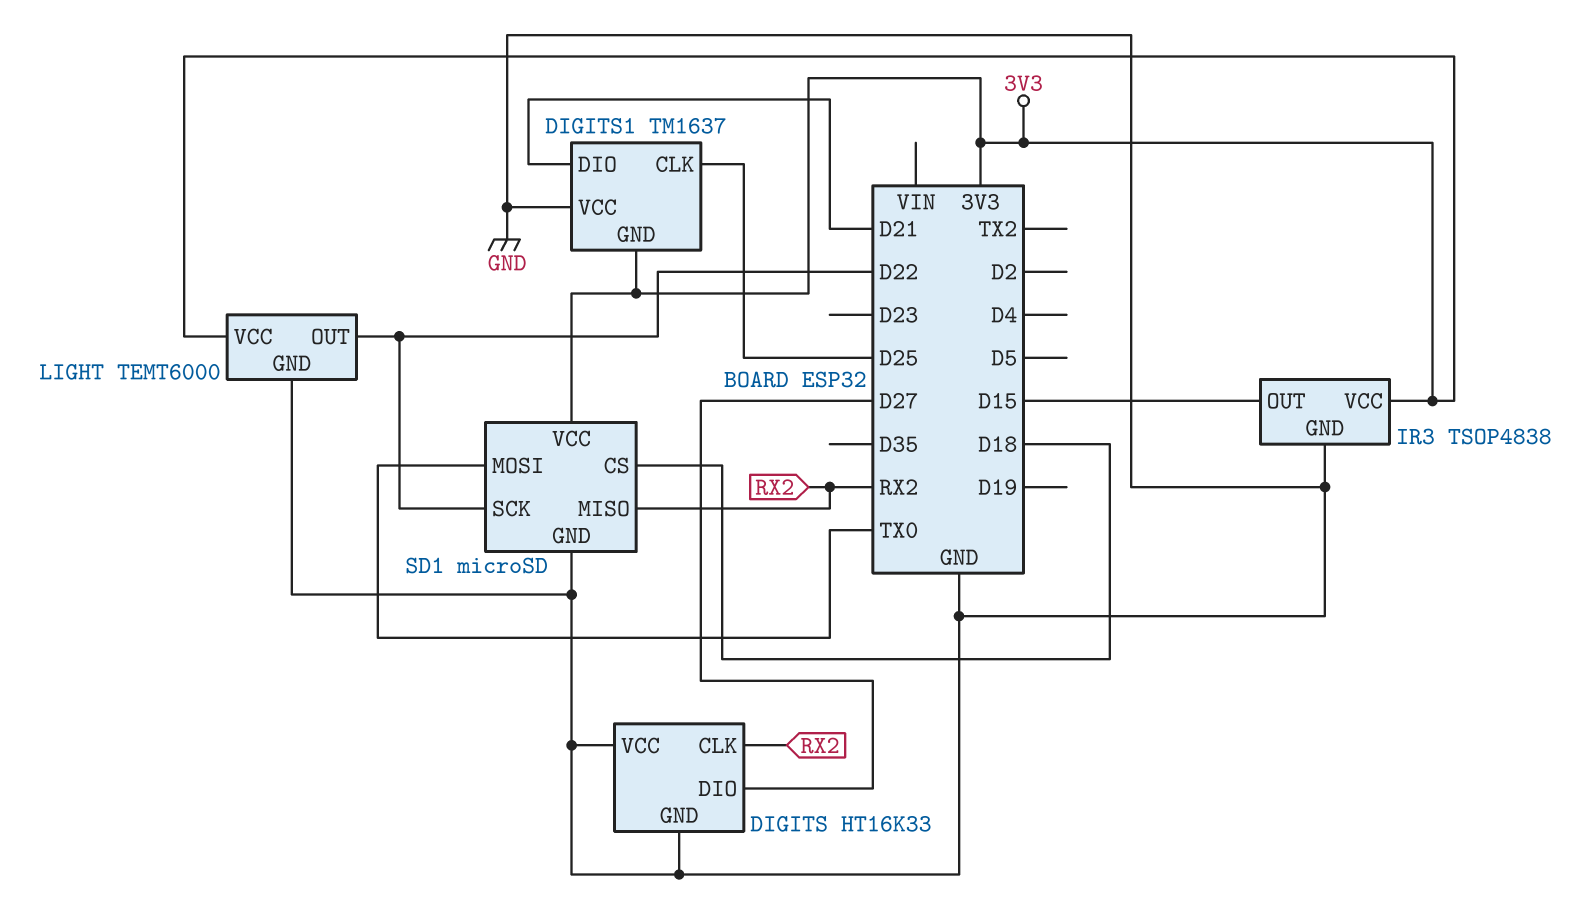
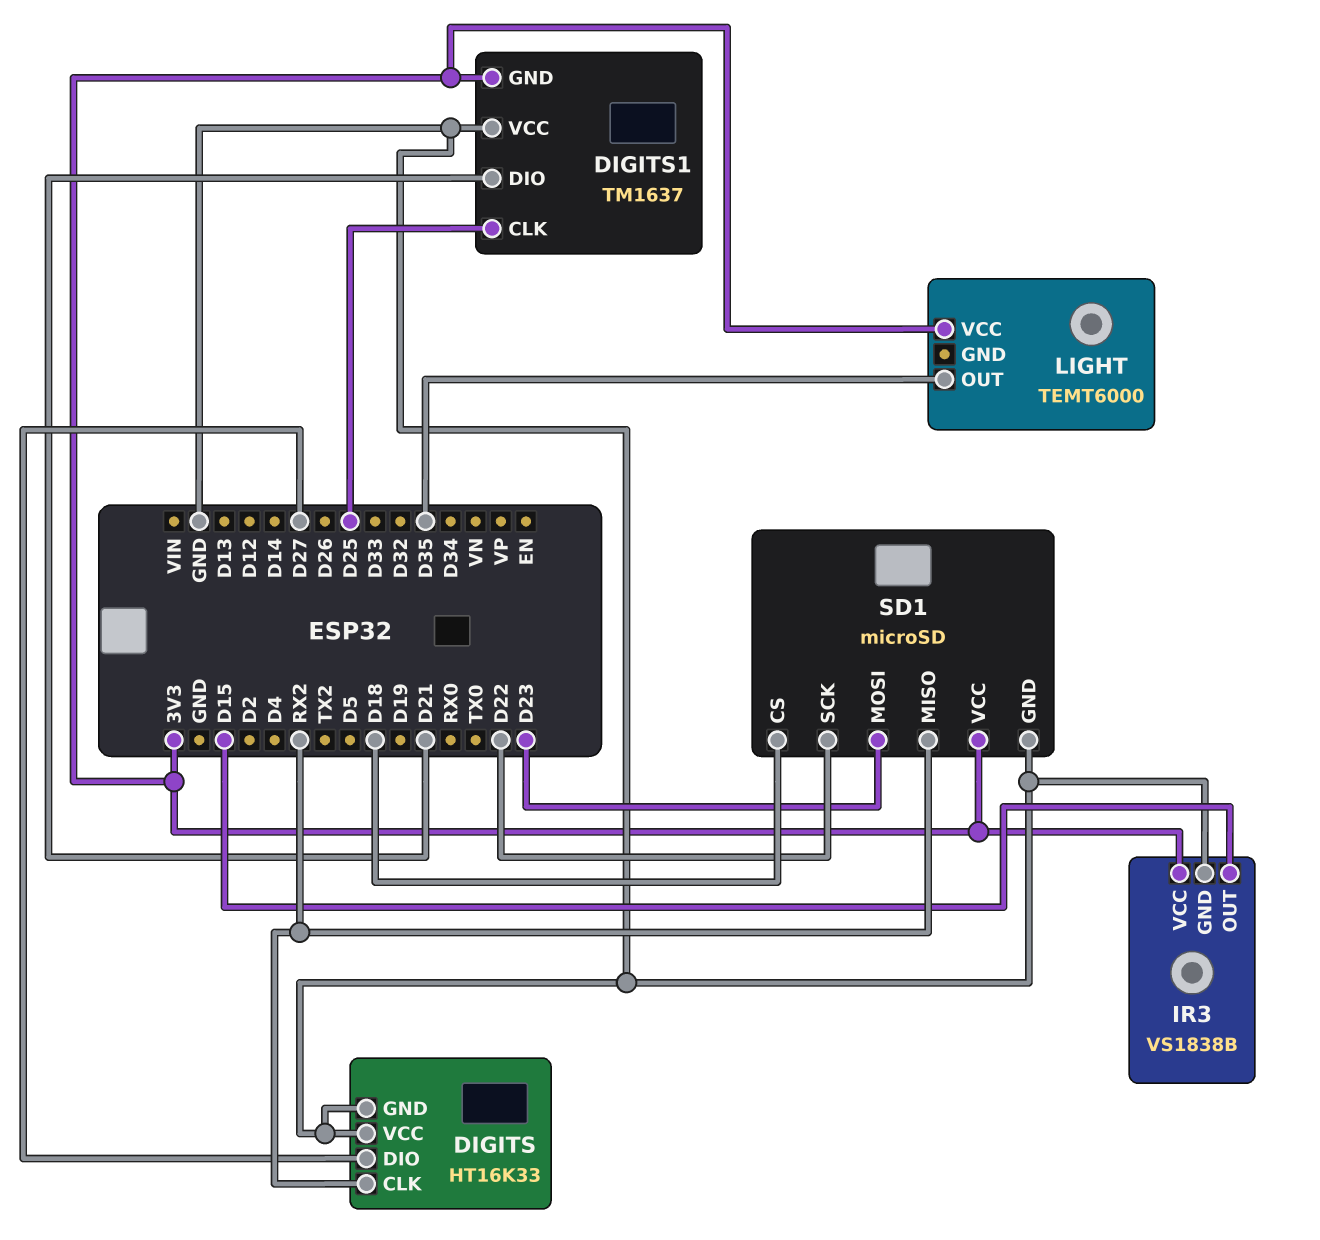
IR3: TSOP4838 -> VS1838B
LIGHT pin GND: GND -> none
LIGHT pin OUT: D22 -> D35
SD1 pin MOSI: TX0 -> D23

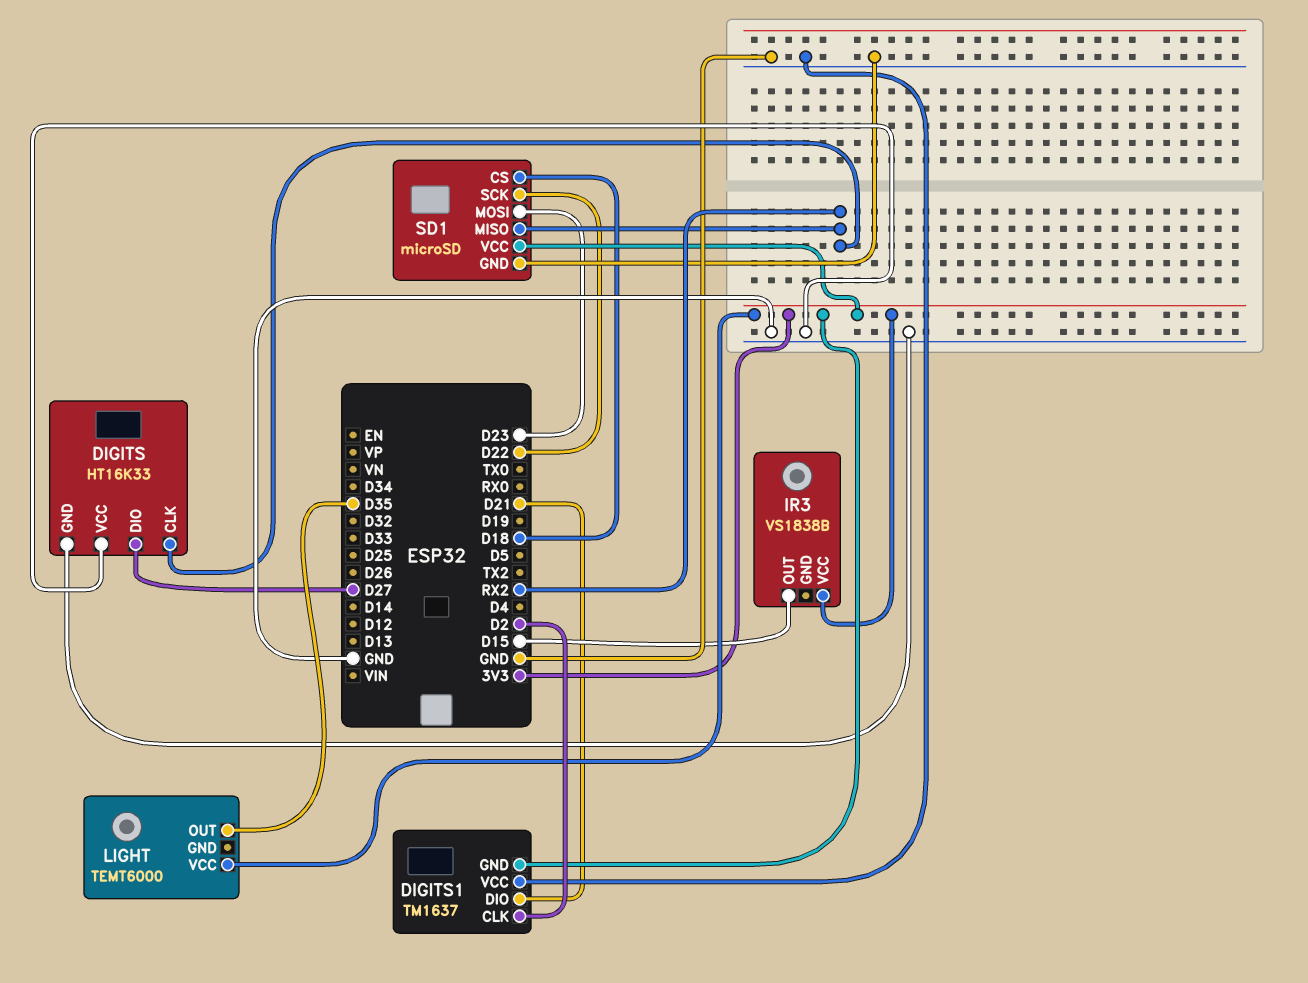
DIGITS1 pin CLK: D25 -> D2
IR3 pin GND: GND -> none

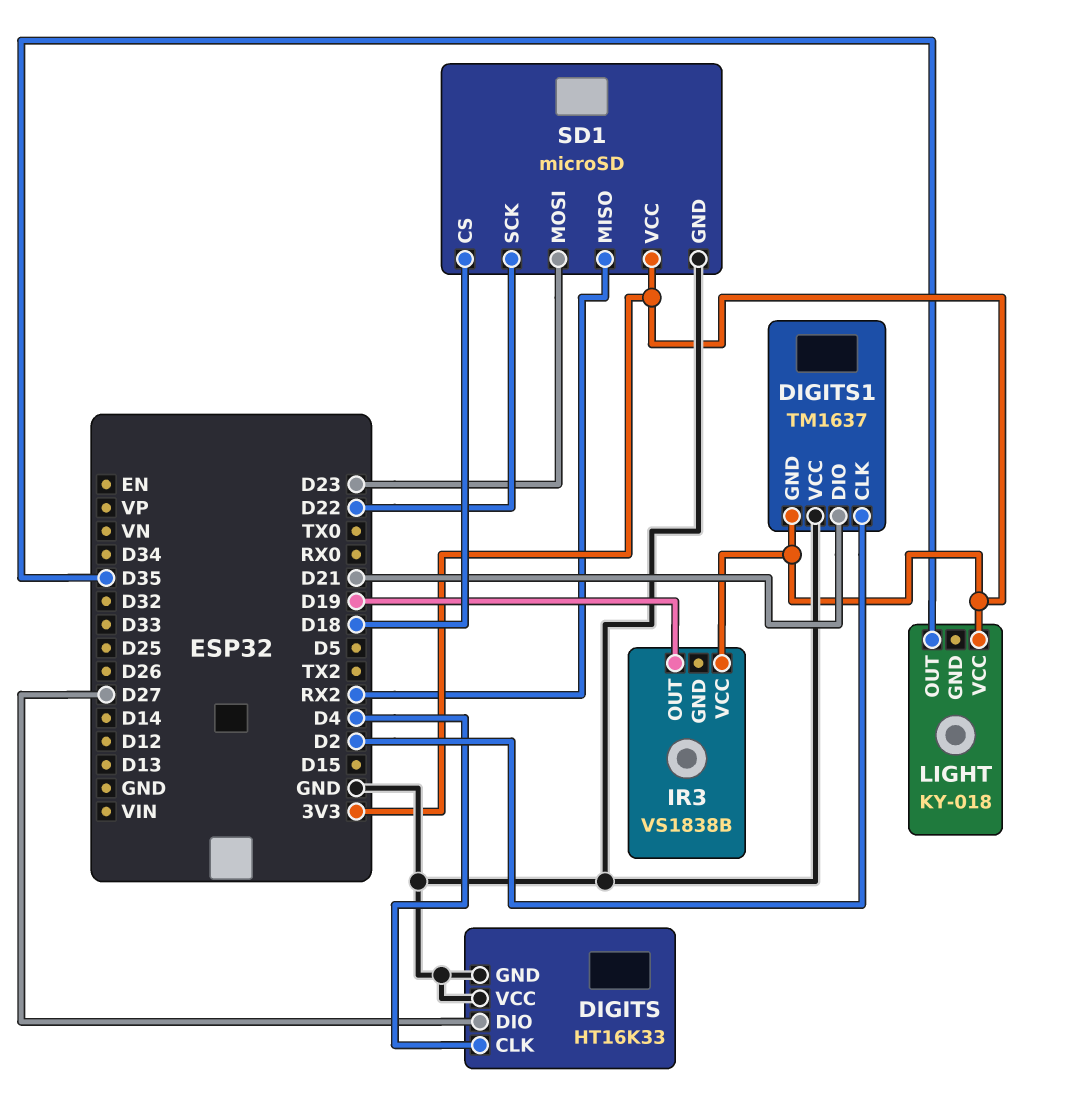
DIGITS pin CLK: RX2 -> D4
IR3 pin OUT: D15 -> D19
LIGHT: TEMT6000 -> KY-018

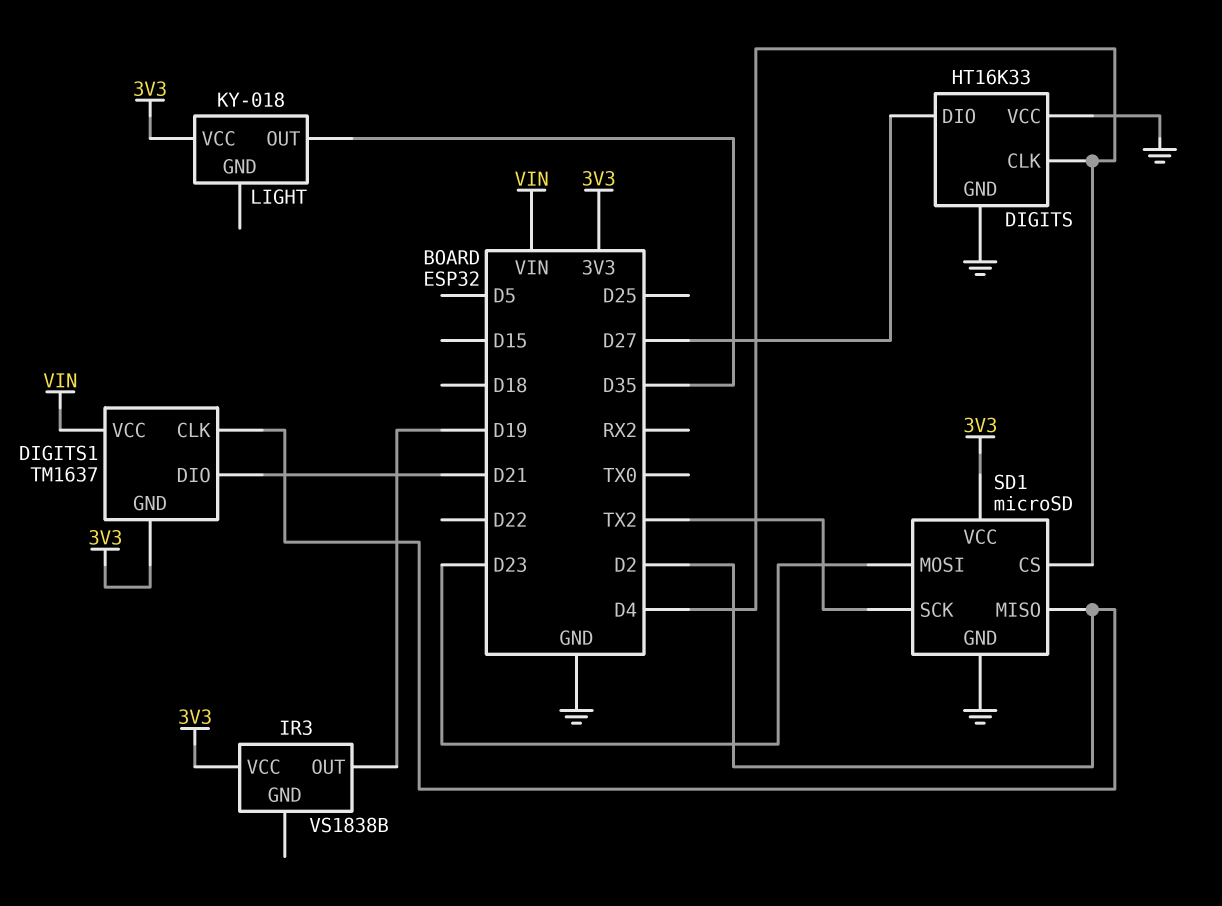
DIGITS1 pin VCC: GND -> VIN
SD1 pin CS: D18 -> D4
SD1 pin MISO: RX2 -> D2
SD1 pin SCK: D22 -> TX2

